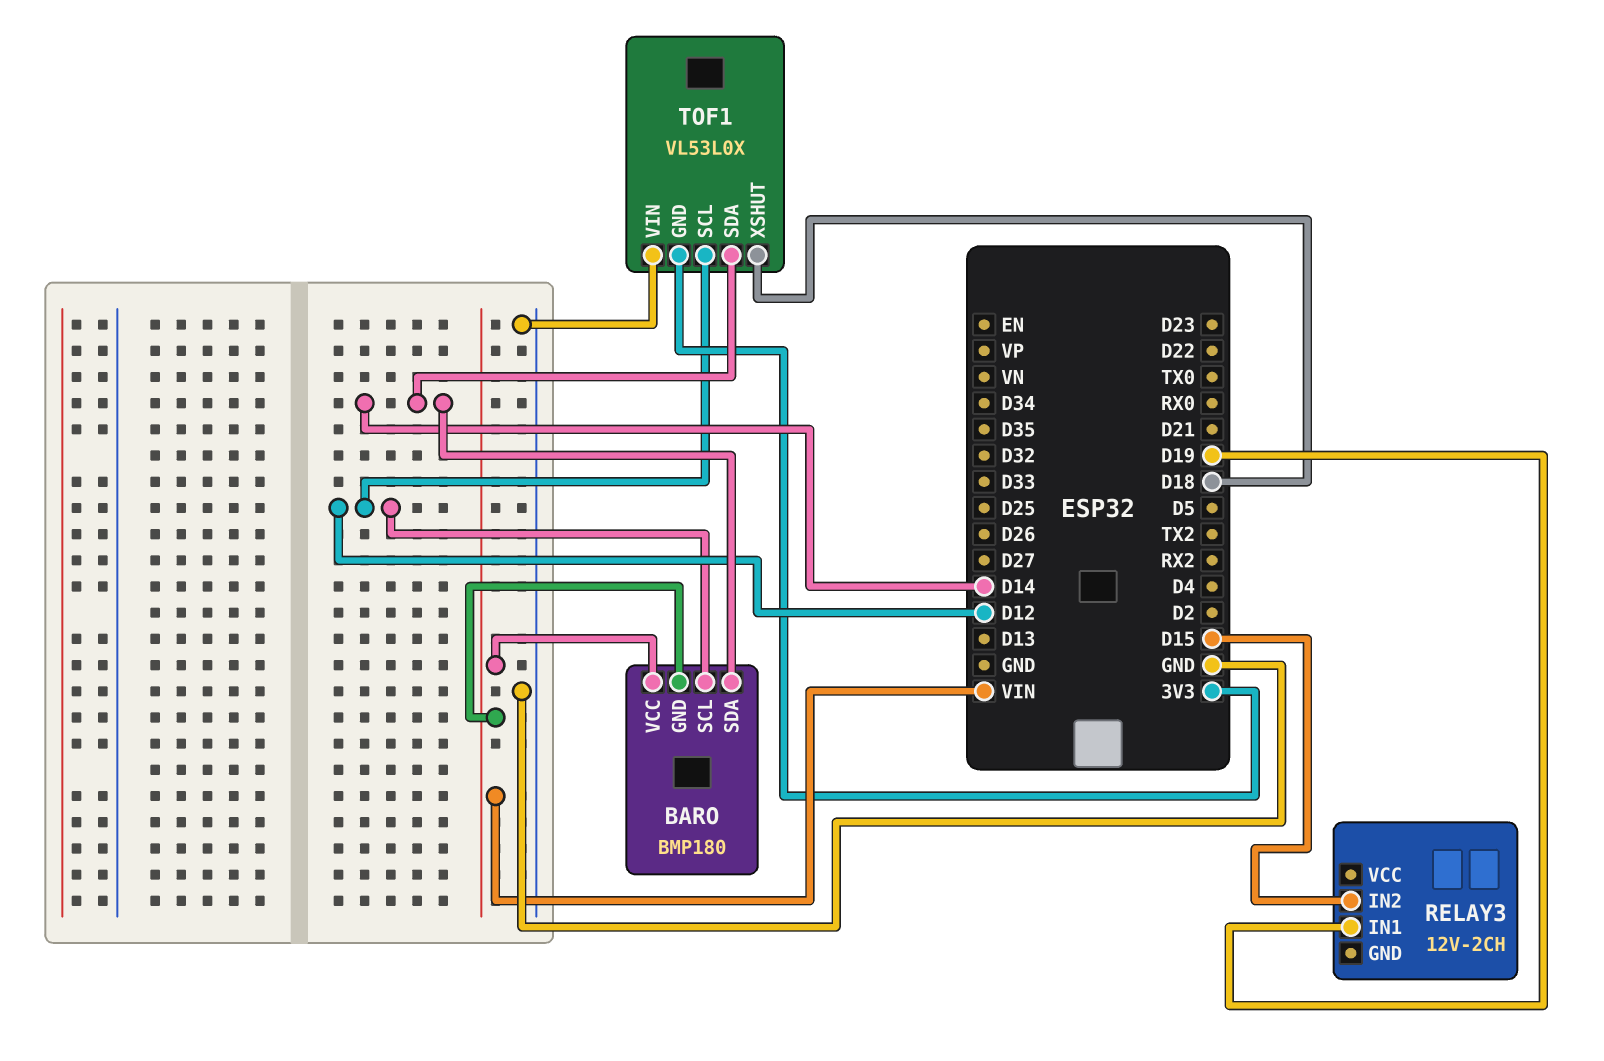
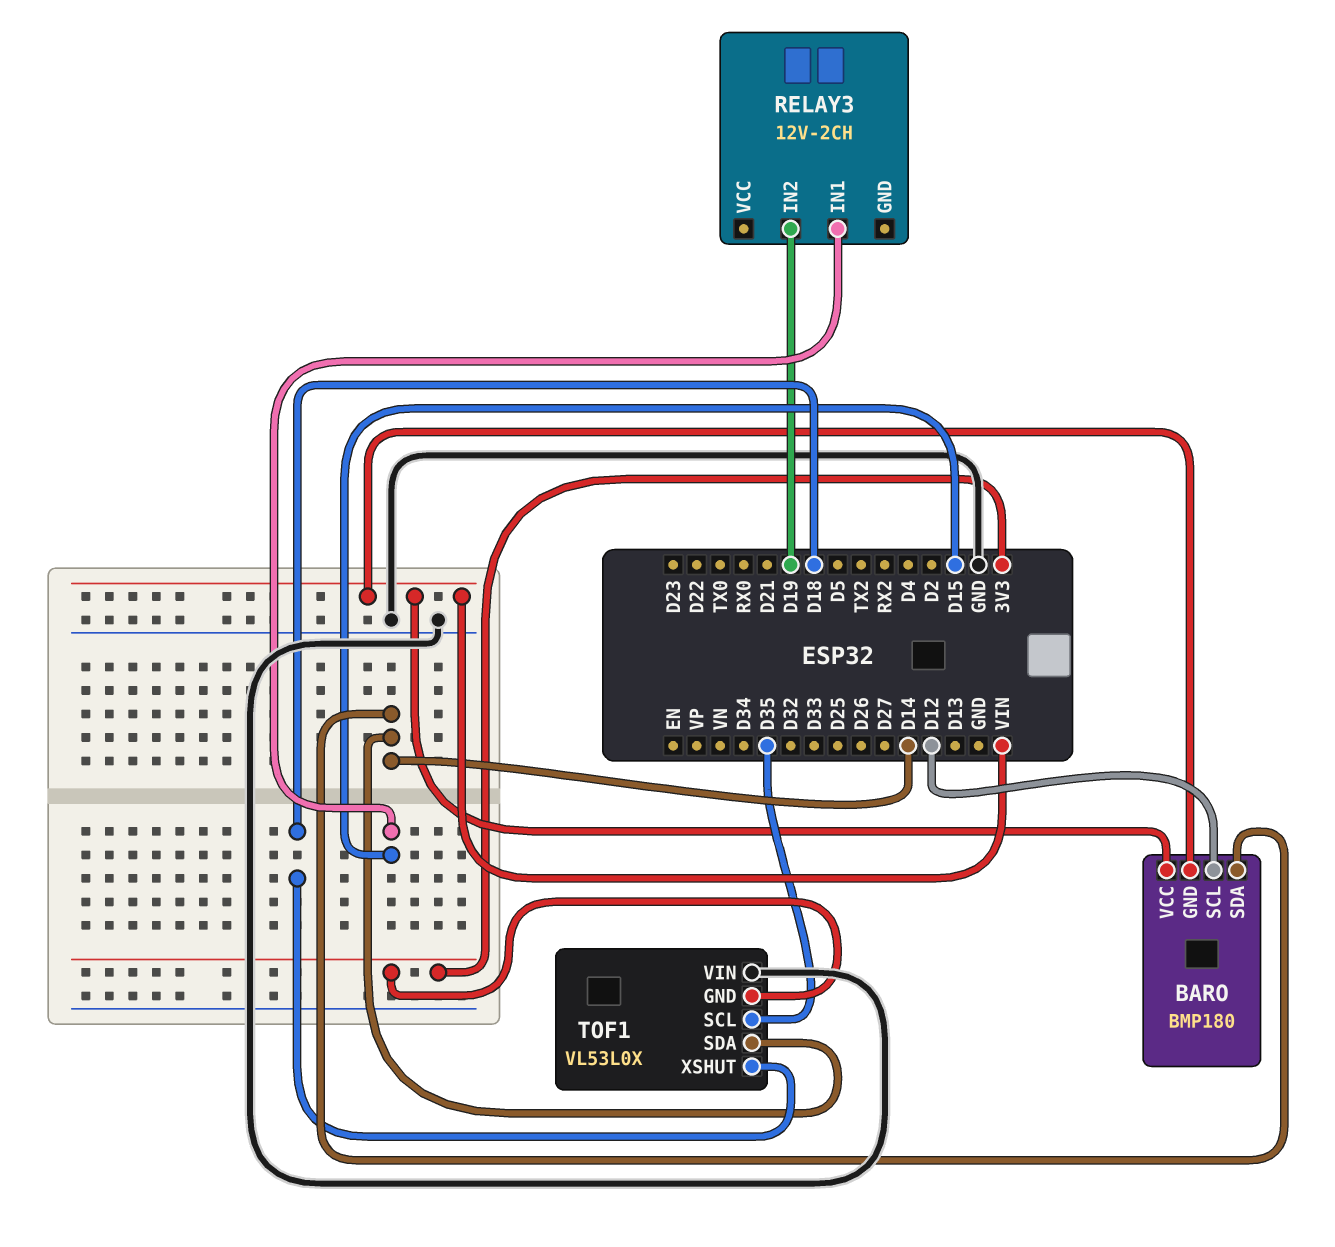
RELAY3 pin IN1: D19 -> D15
RELAY3 pin IN2: D15 -> D19
TOF1 pin SCL: D12 -> D35

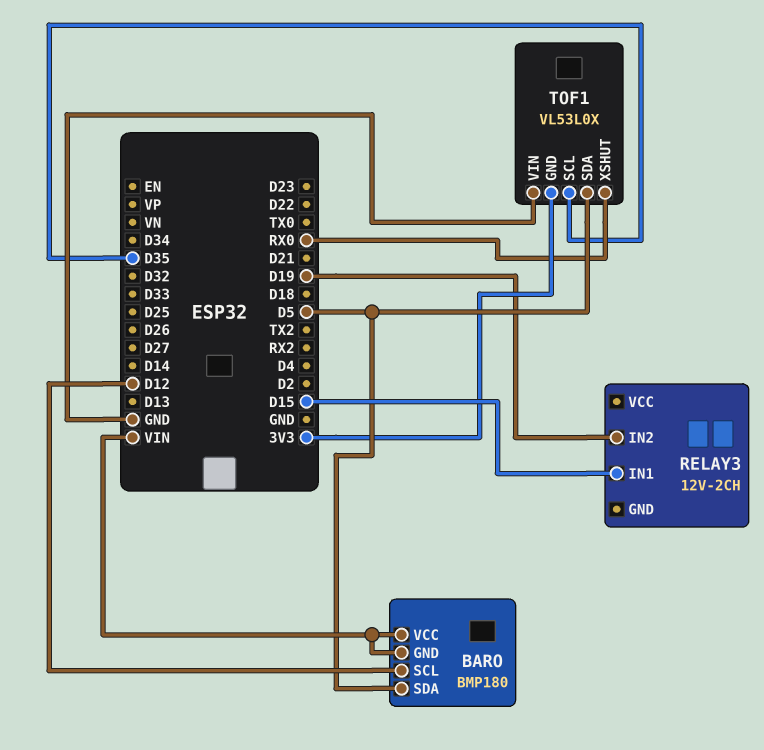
BARO pin SDA: D14 -> D5
TOF1 pin SDA: D14 -> D5
TOF1 pin XSHUT: D18 -> RX0

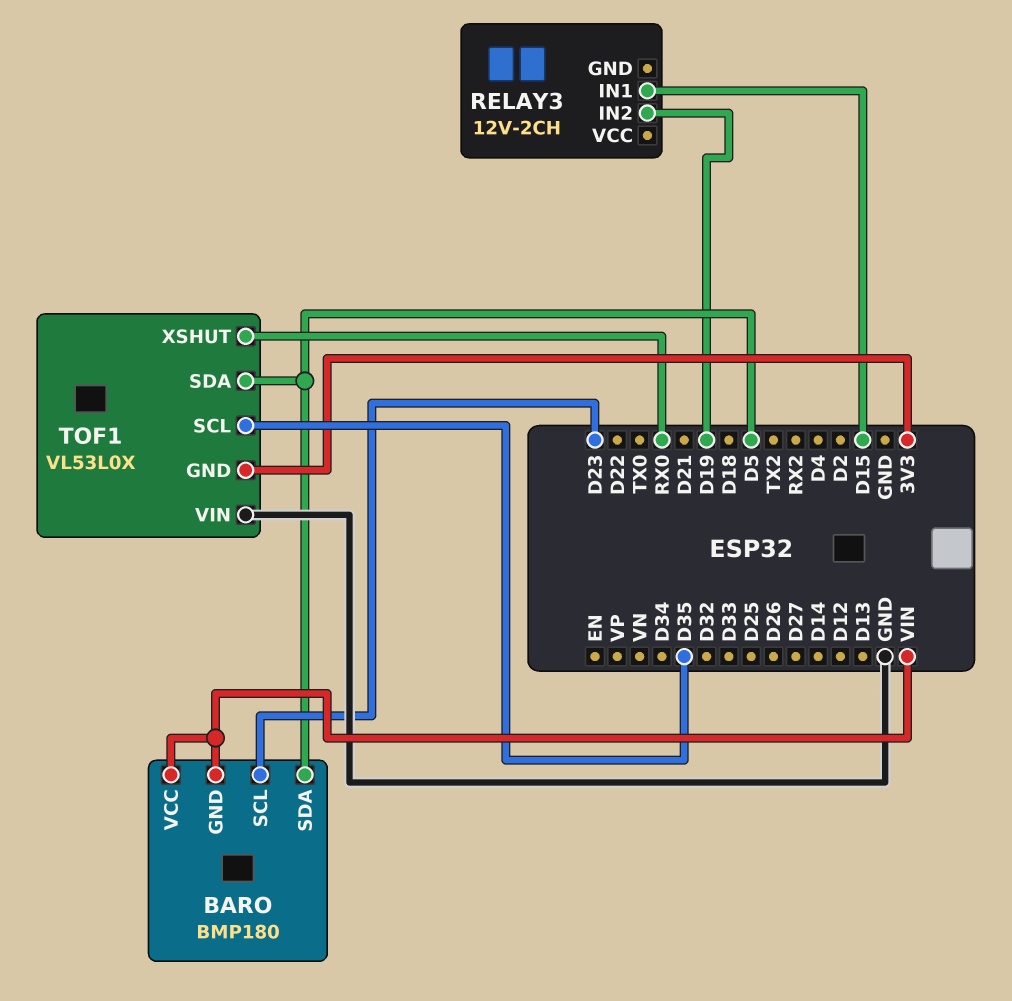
BARO pin SCL: D12 -> D23

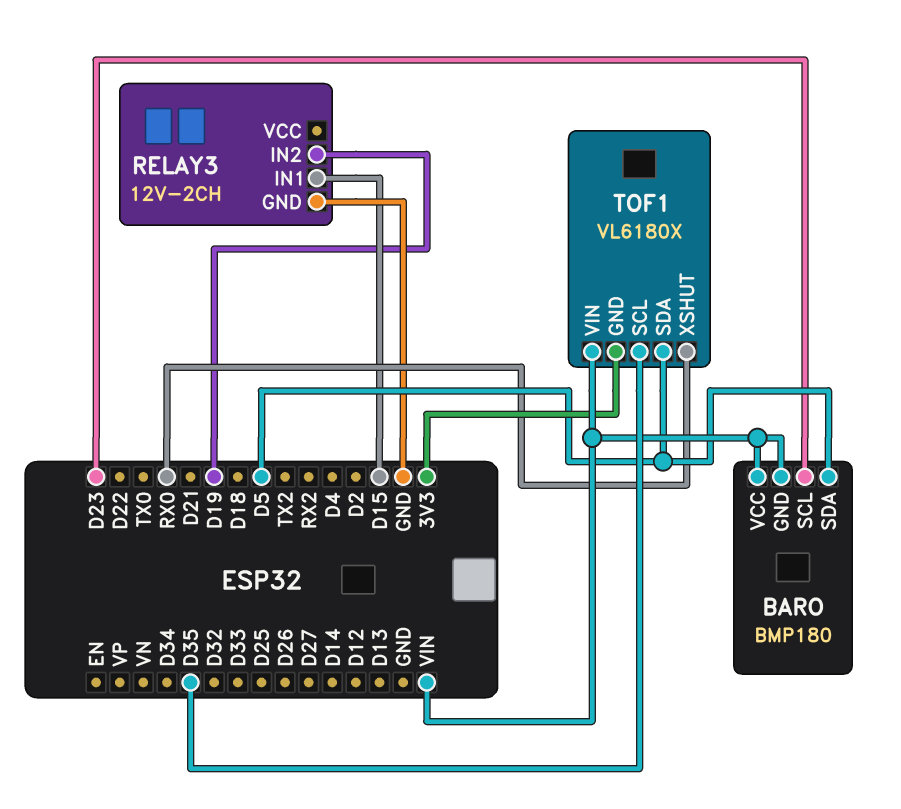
RELAY3 pin GND: none -> GND
TOF1: VL53L0X -> VL6180X
TOF1 pin VIN: GND -> VIN

